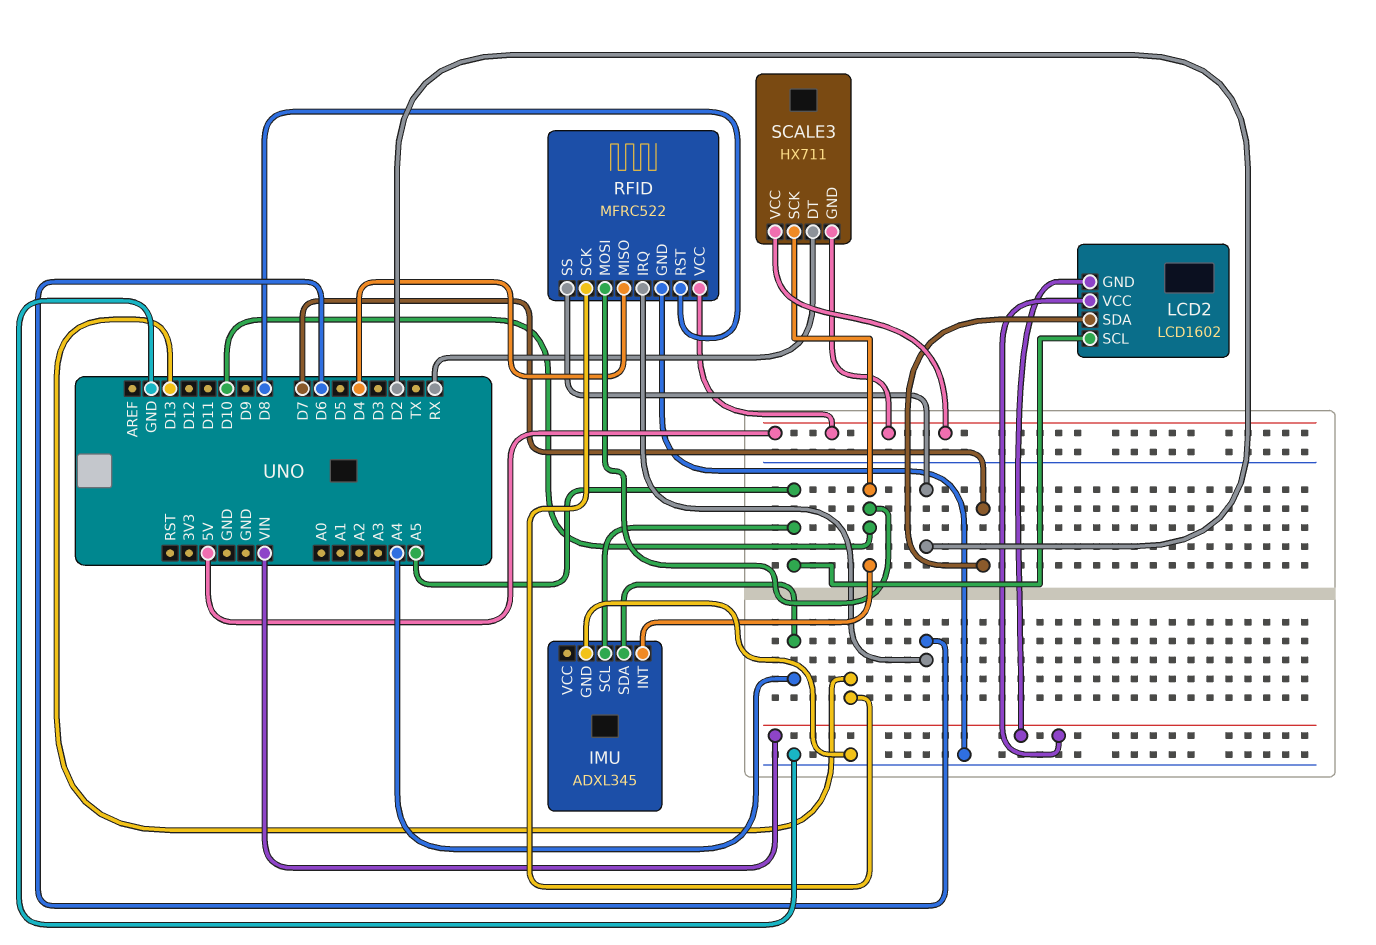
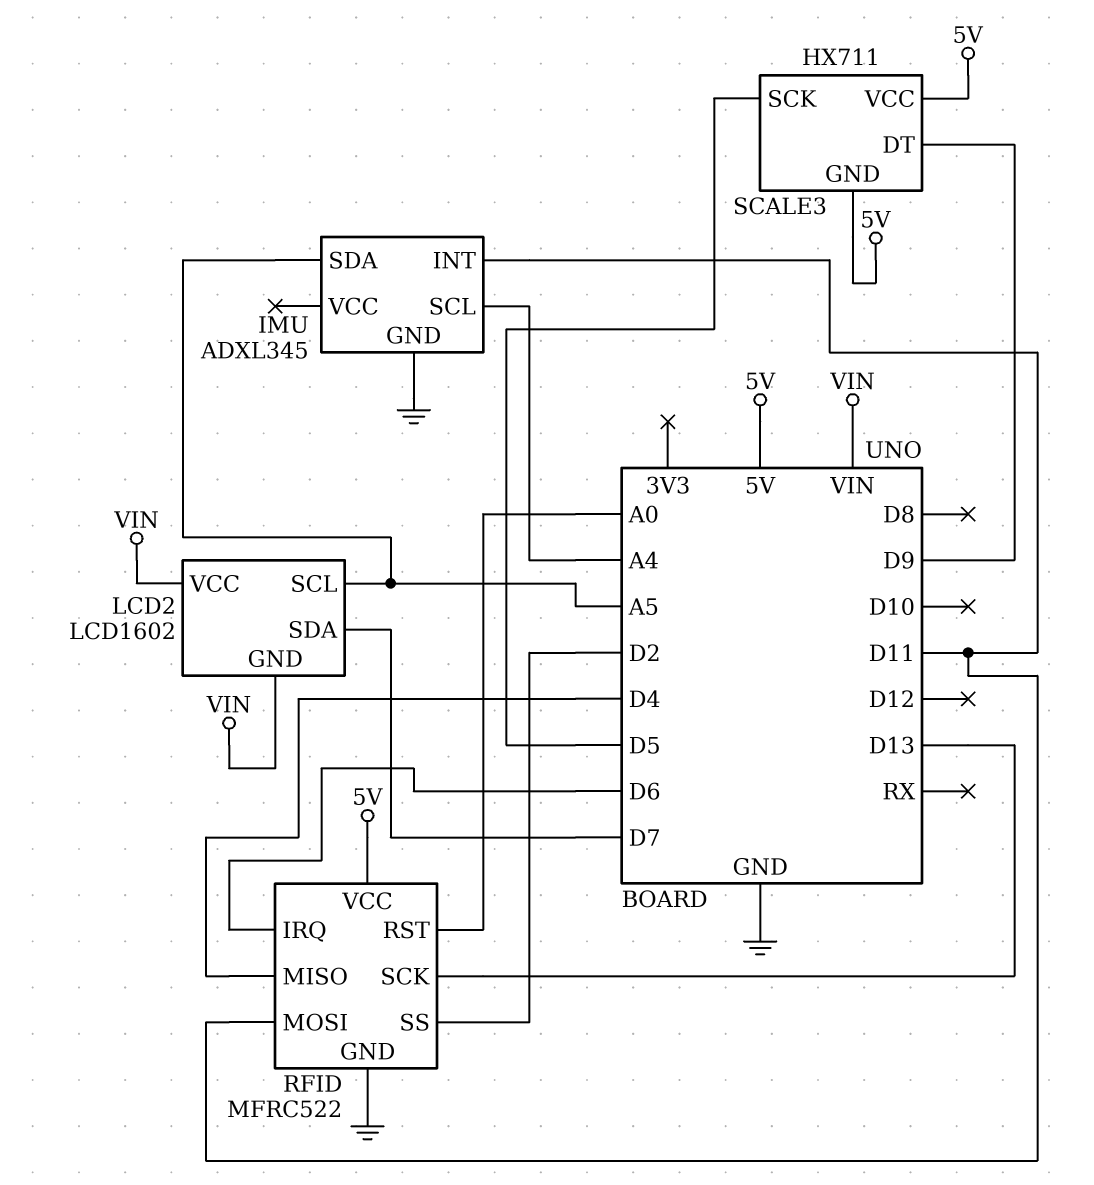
IMU pin INT: D10 -> D11
IMU pin SCL: A5 -> A4
IMU pin SDA: A4 -> A5
RFID pin MOSI: D10 -> D11
RFID pin RST: D8 -> A0
SCALE3 pin DT: RX -> D9
SCALE3 pin SCK: D10 -> D5

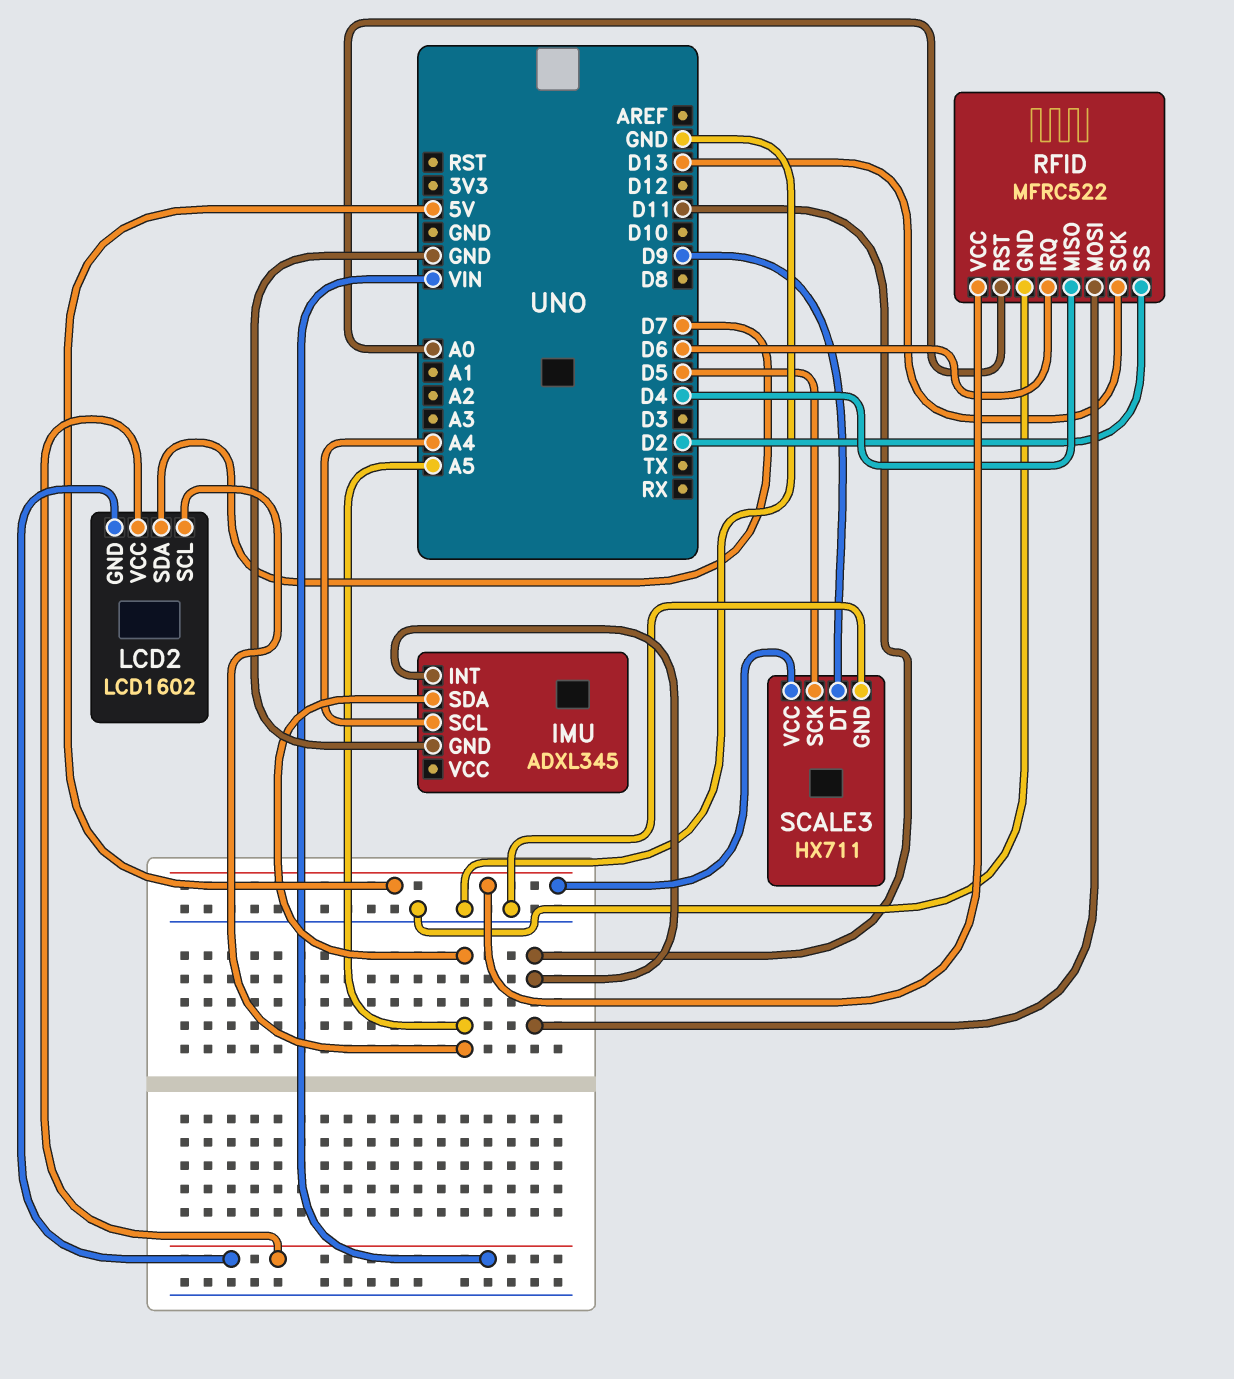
SCALE3 pin GND: 5V -> GND

